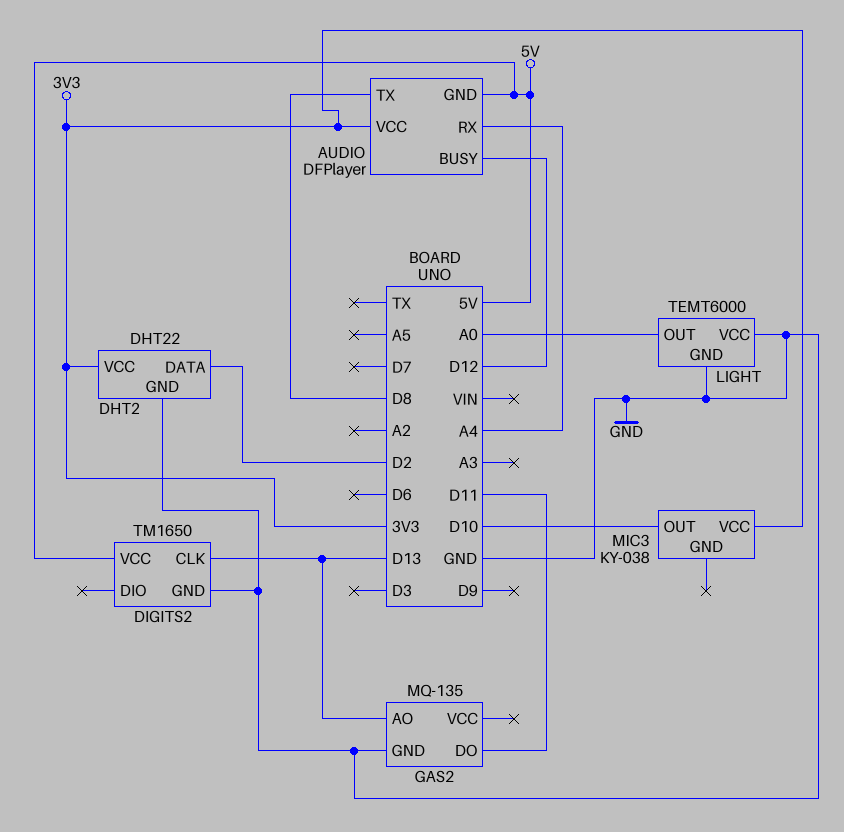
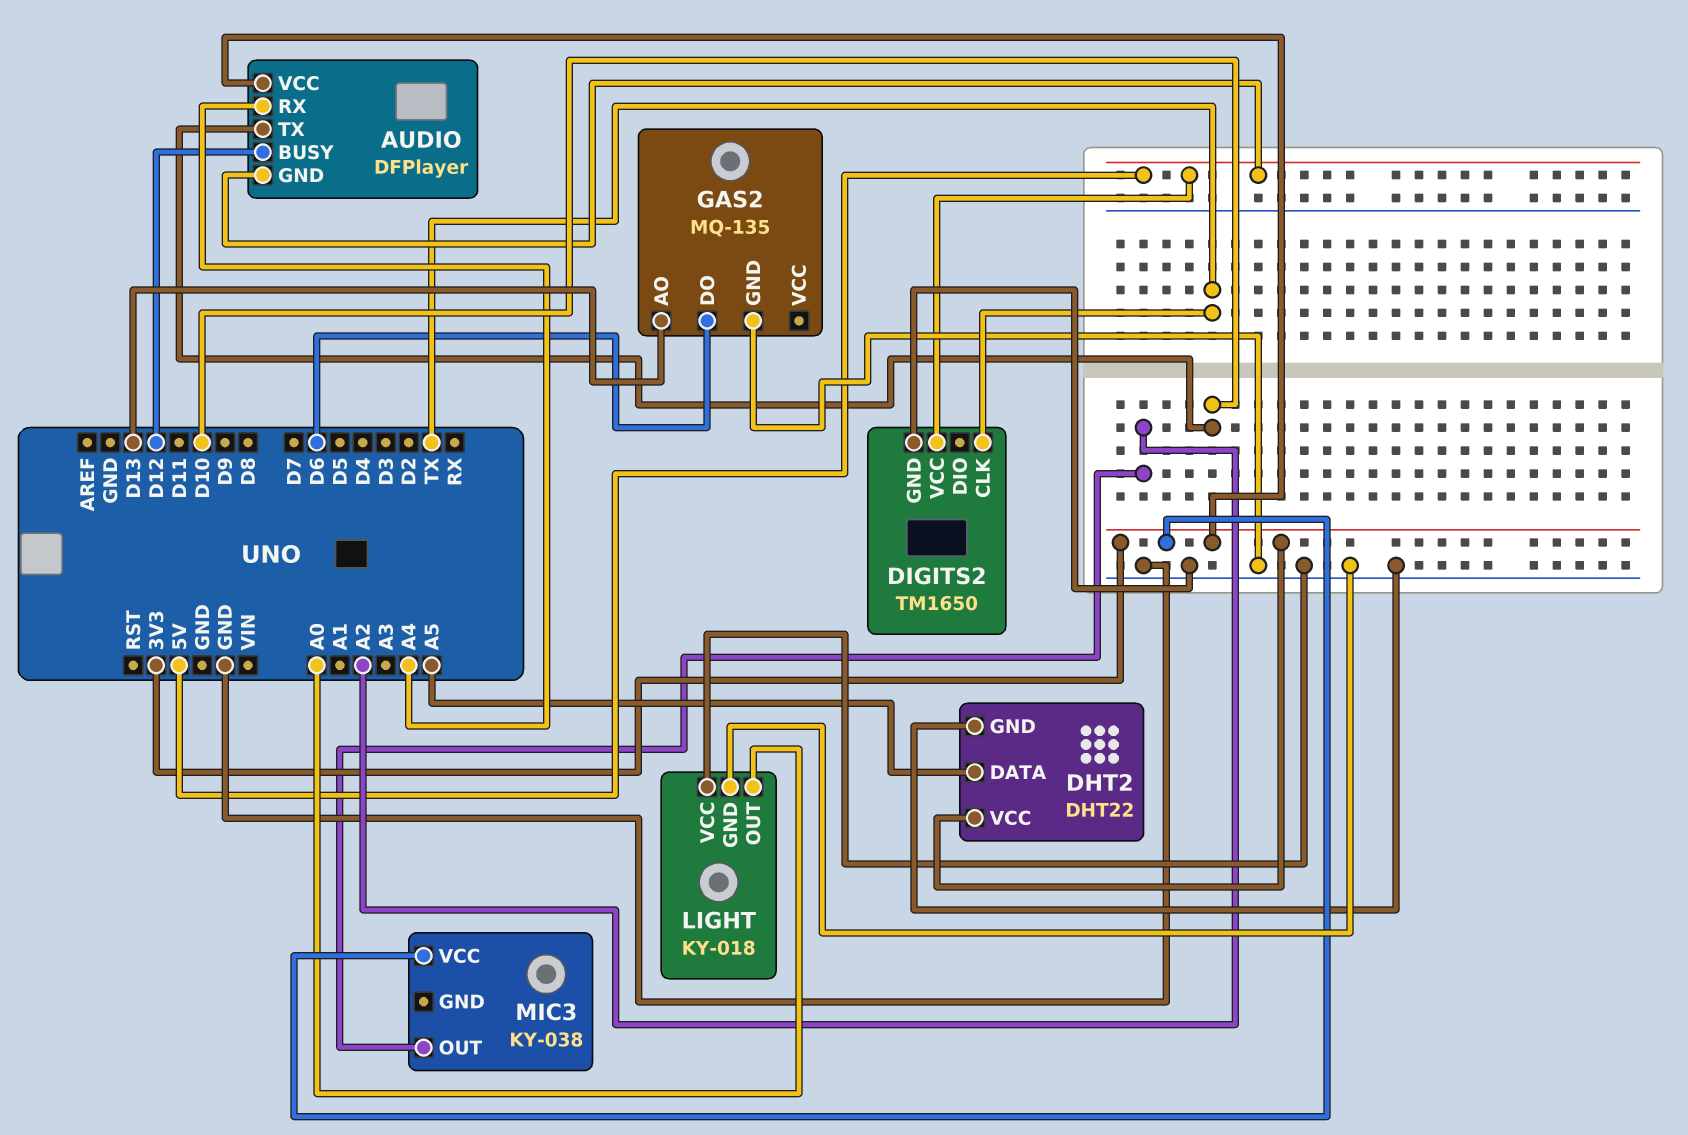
AUDIO pin TX: D8 -> D10
DHT2 pin DATA: D2 -> A5
DIGITS2 pin CLK: D13 -> TX
GAS2 pin DO: D11 -> D6
LIGHT: TEMT6000 -> KY-018
MIC3 pin OUT: D10 -> A2

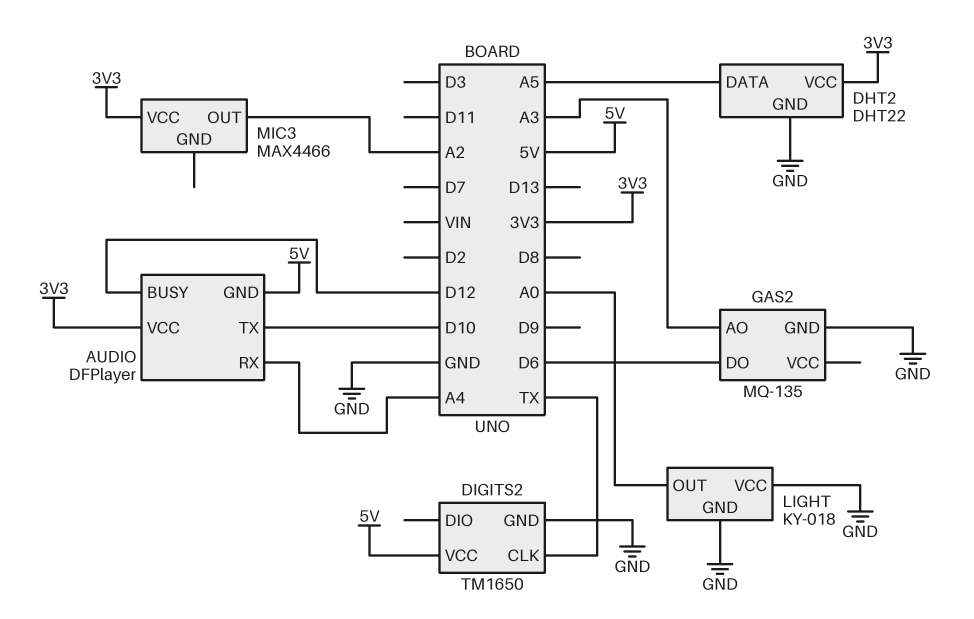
GAS2 pin AO: D13 -> A3
MIC3: KY-038 -> MAX4466

